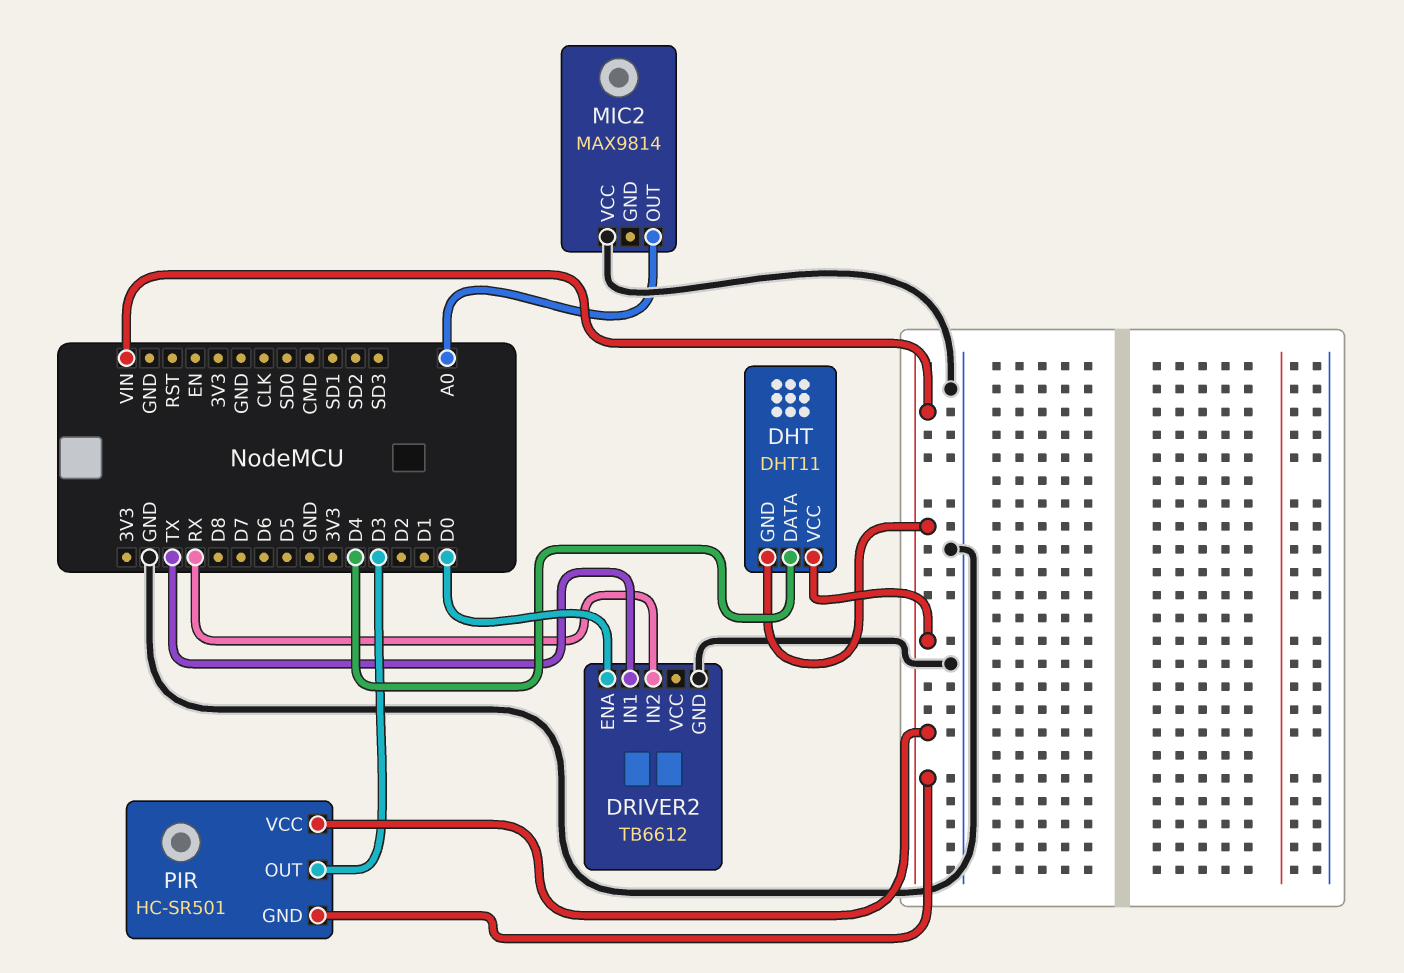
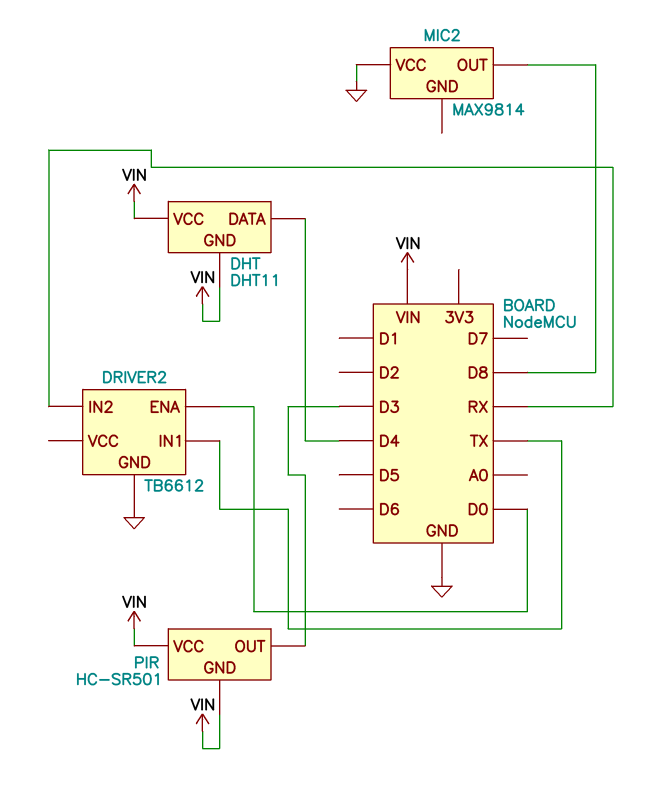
MIC2 pin OUT: A0 -> D8

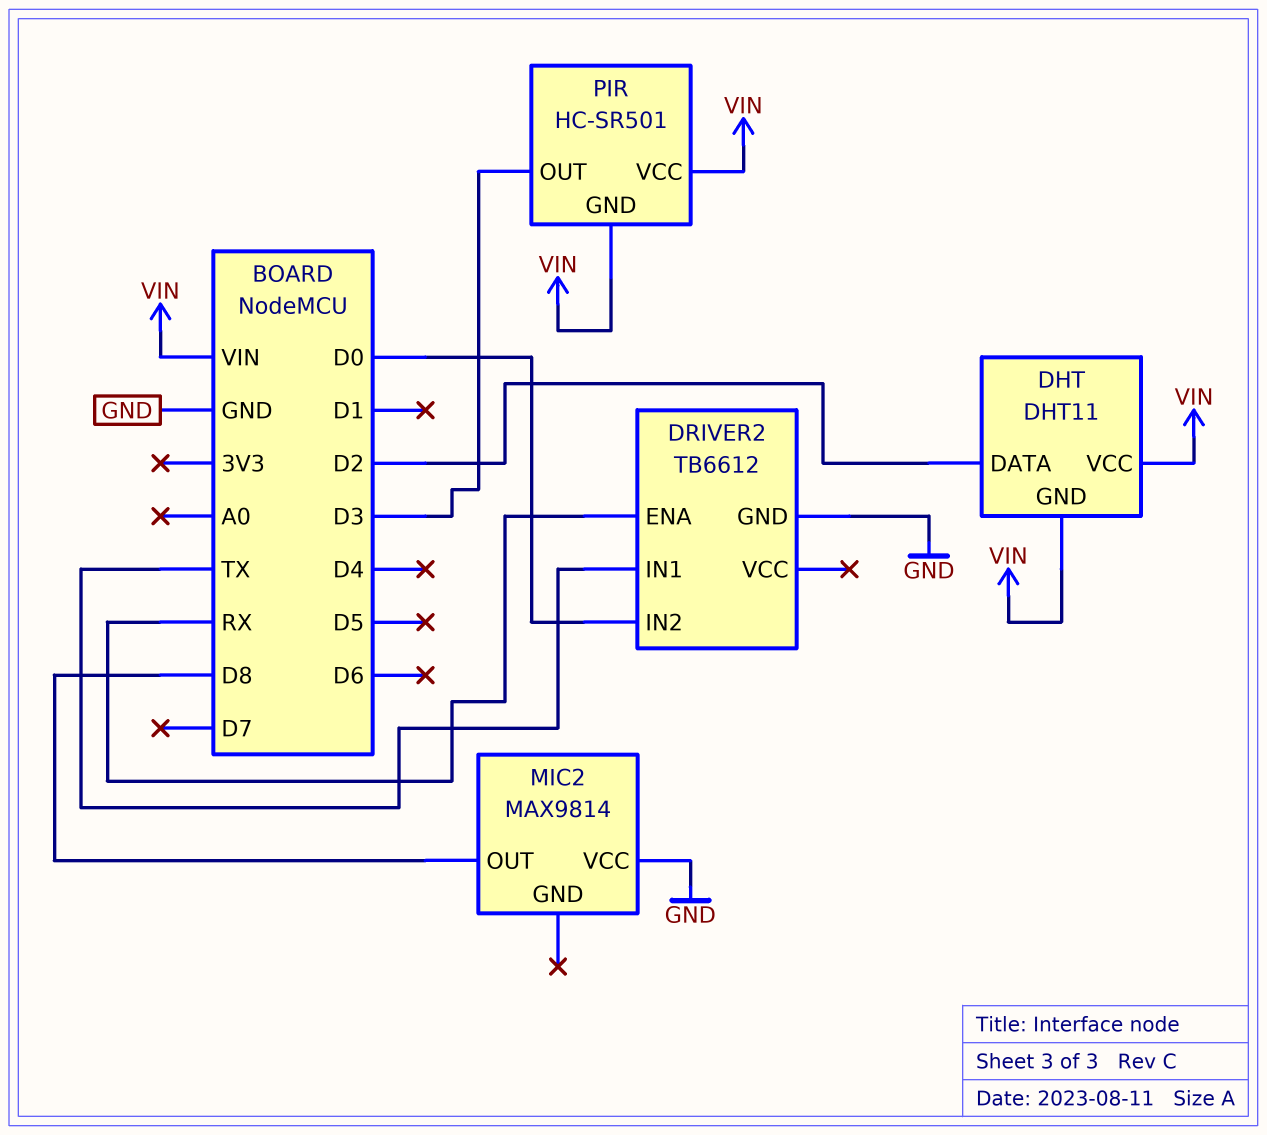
DHT pin DATA: D4 -> D2
DRIVER2 pin ENA: D0 -> RX
DRIVER2 pin IN2: RX -> D0

